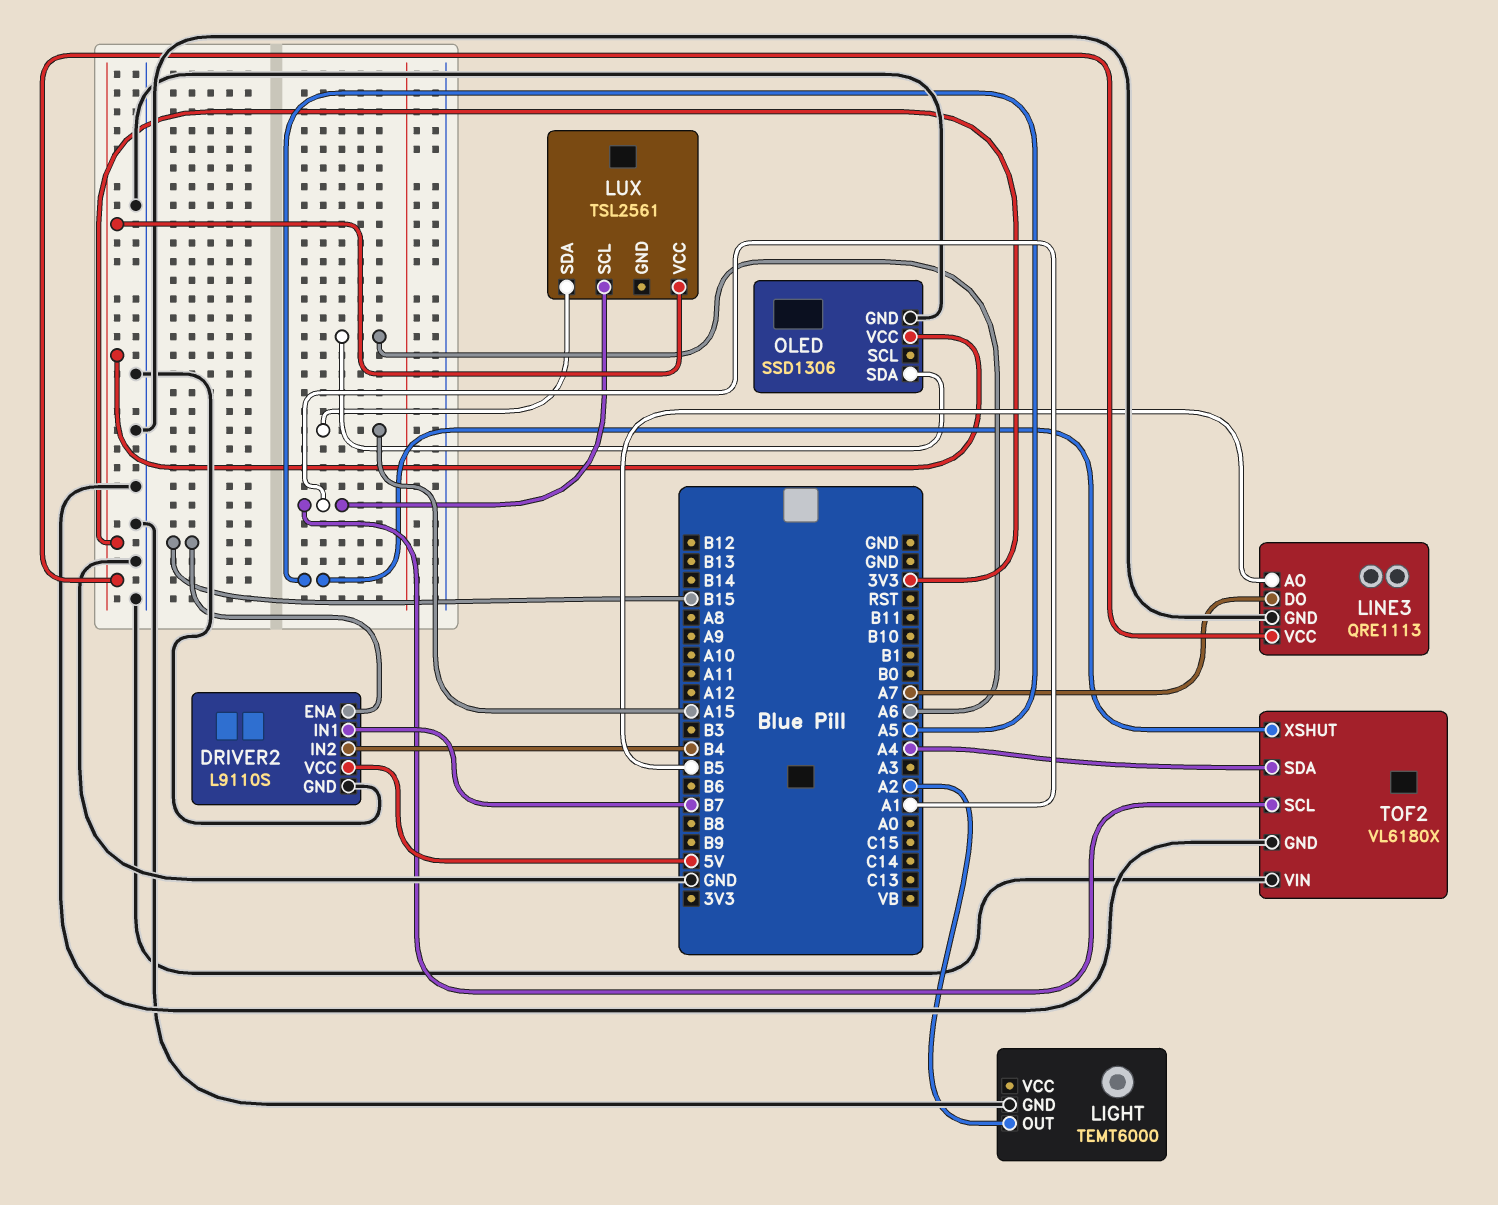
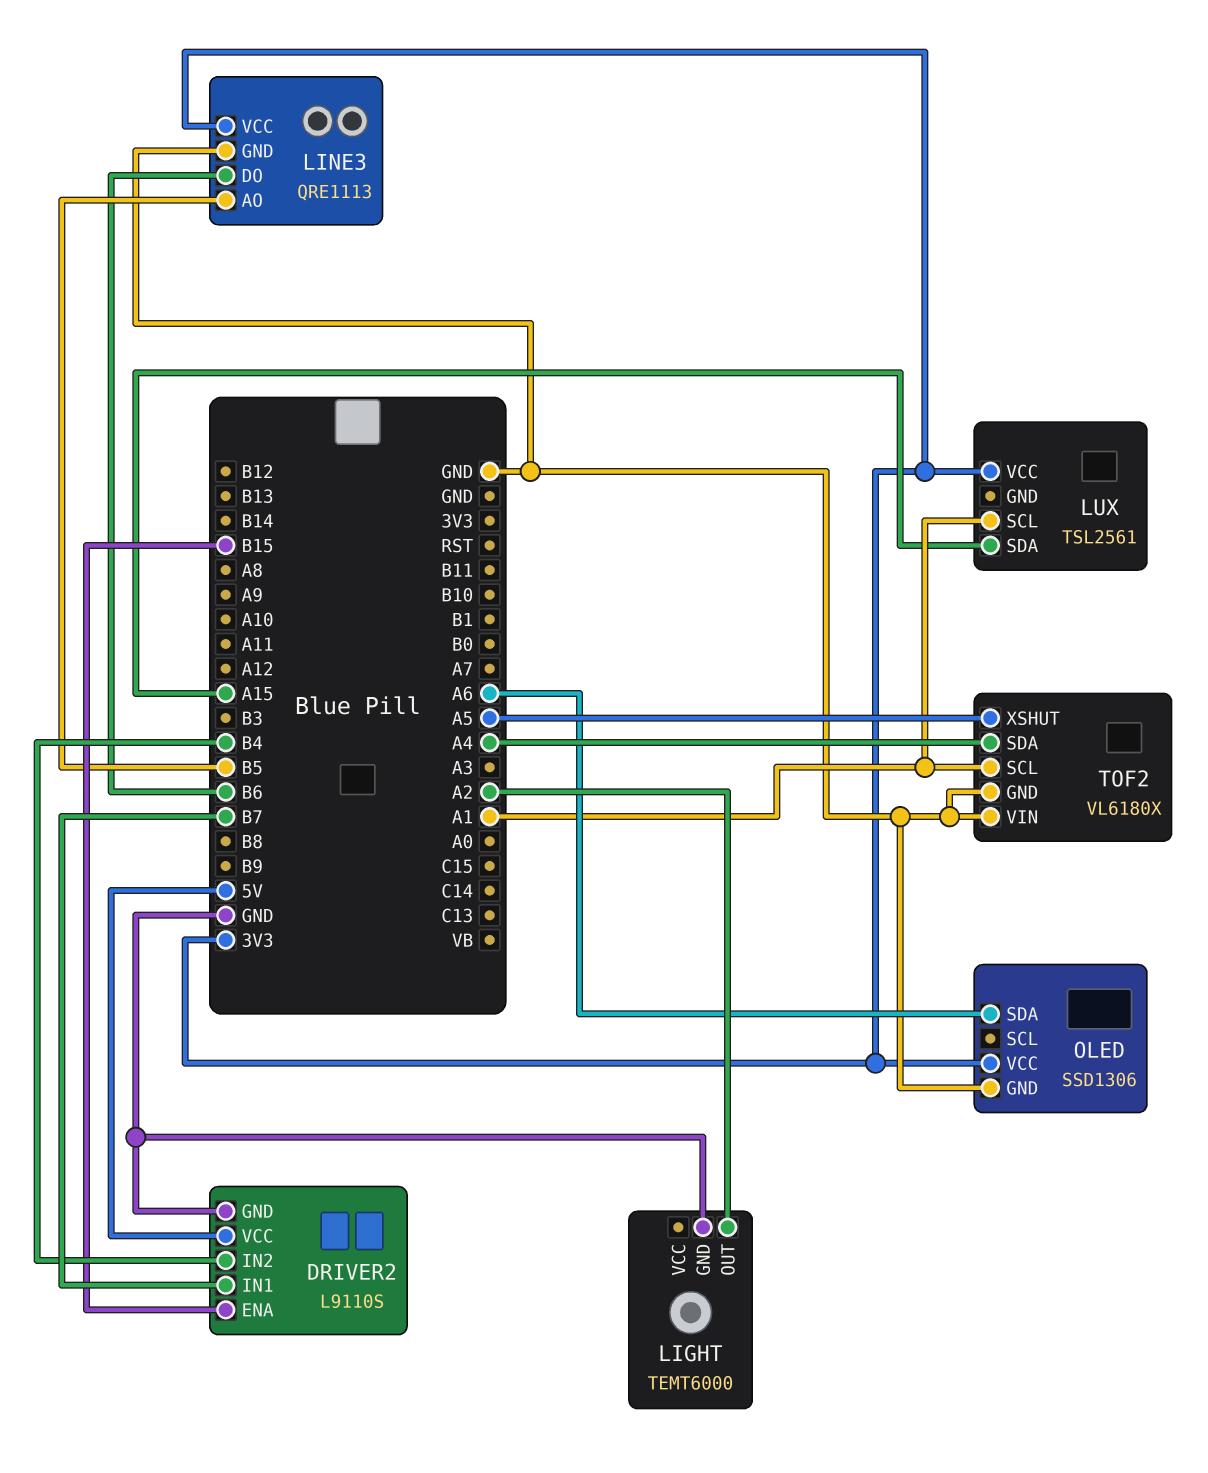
LINE3 pin DO: A7 -> B6

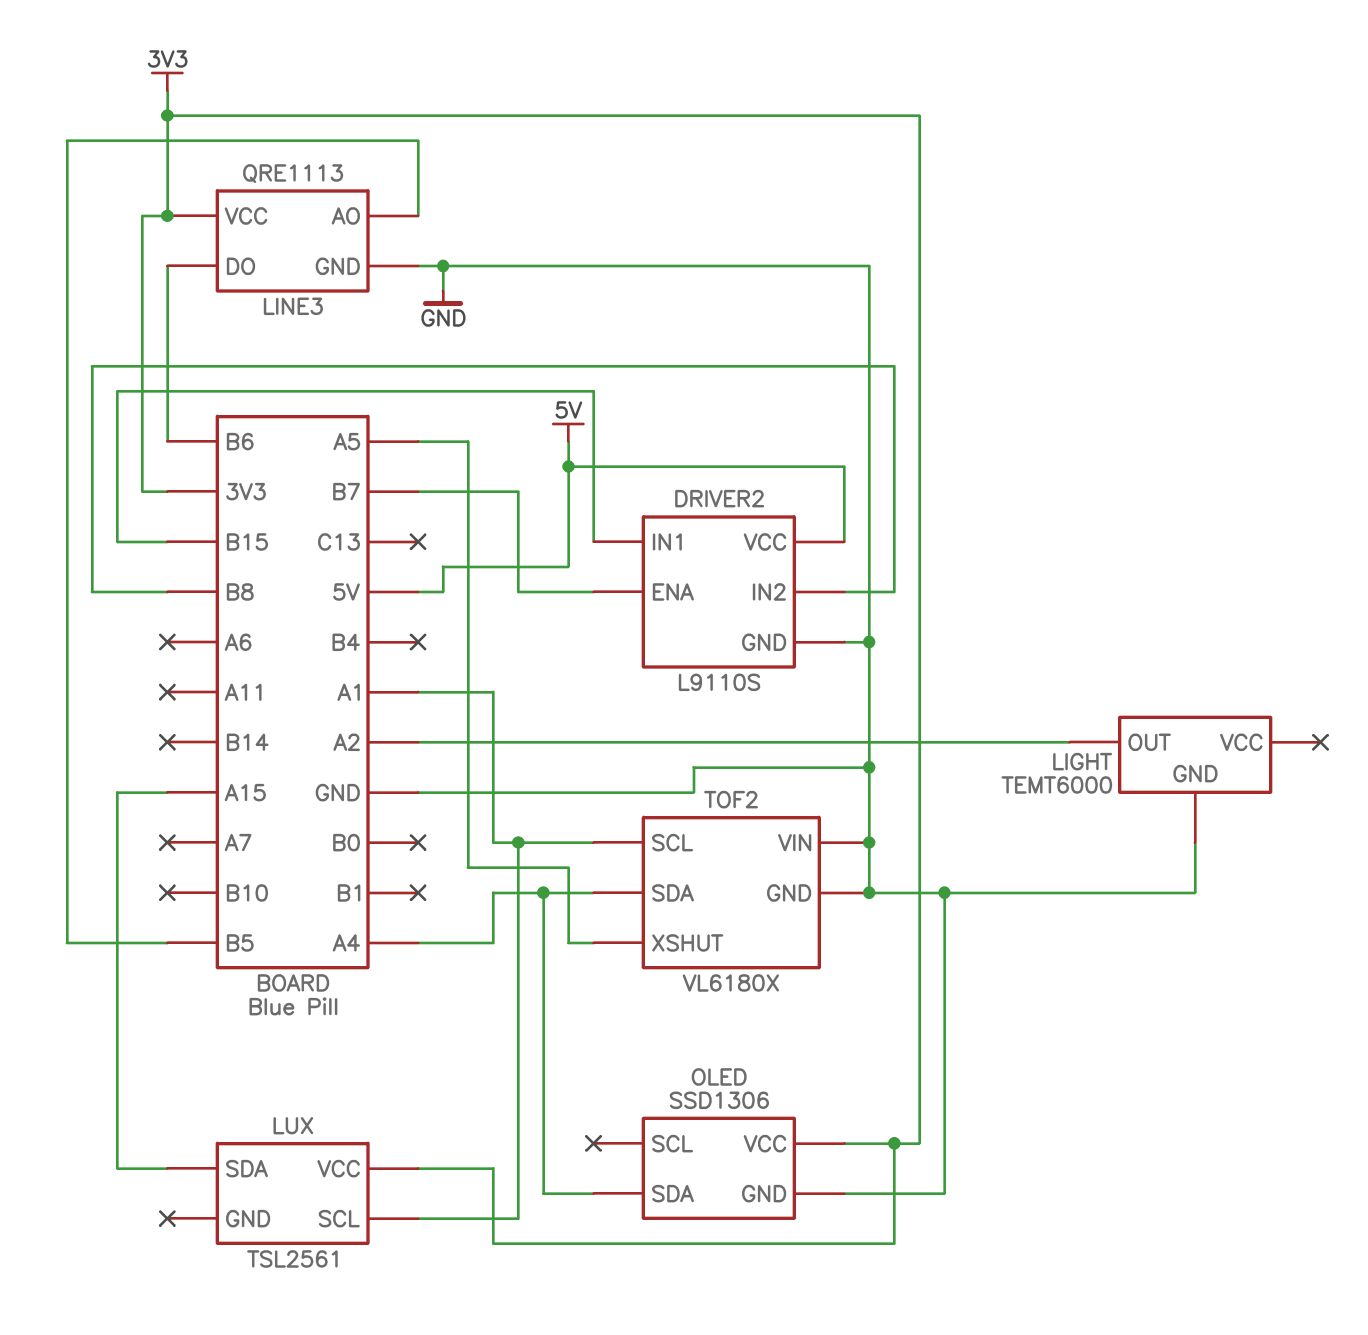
DRIVER2 pin ENA: B15 -> B7
DRIVER2 pin IN1: B7 -> B15
DRIVER2 pin IN2: B4 -> B8
OLED pin SDA: A6 -> A4

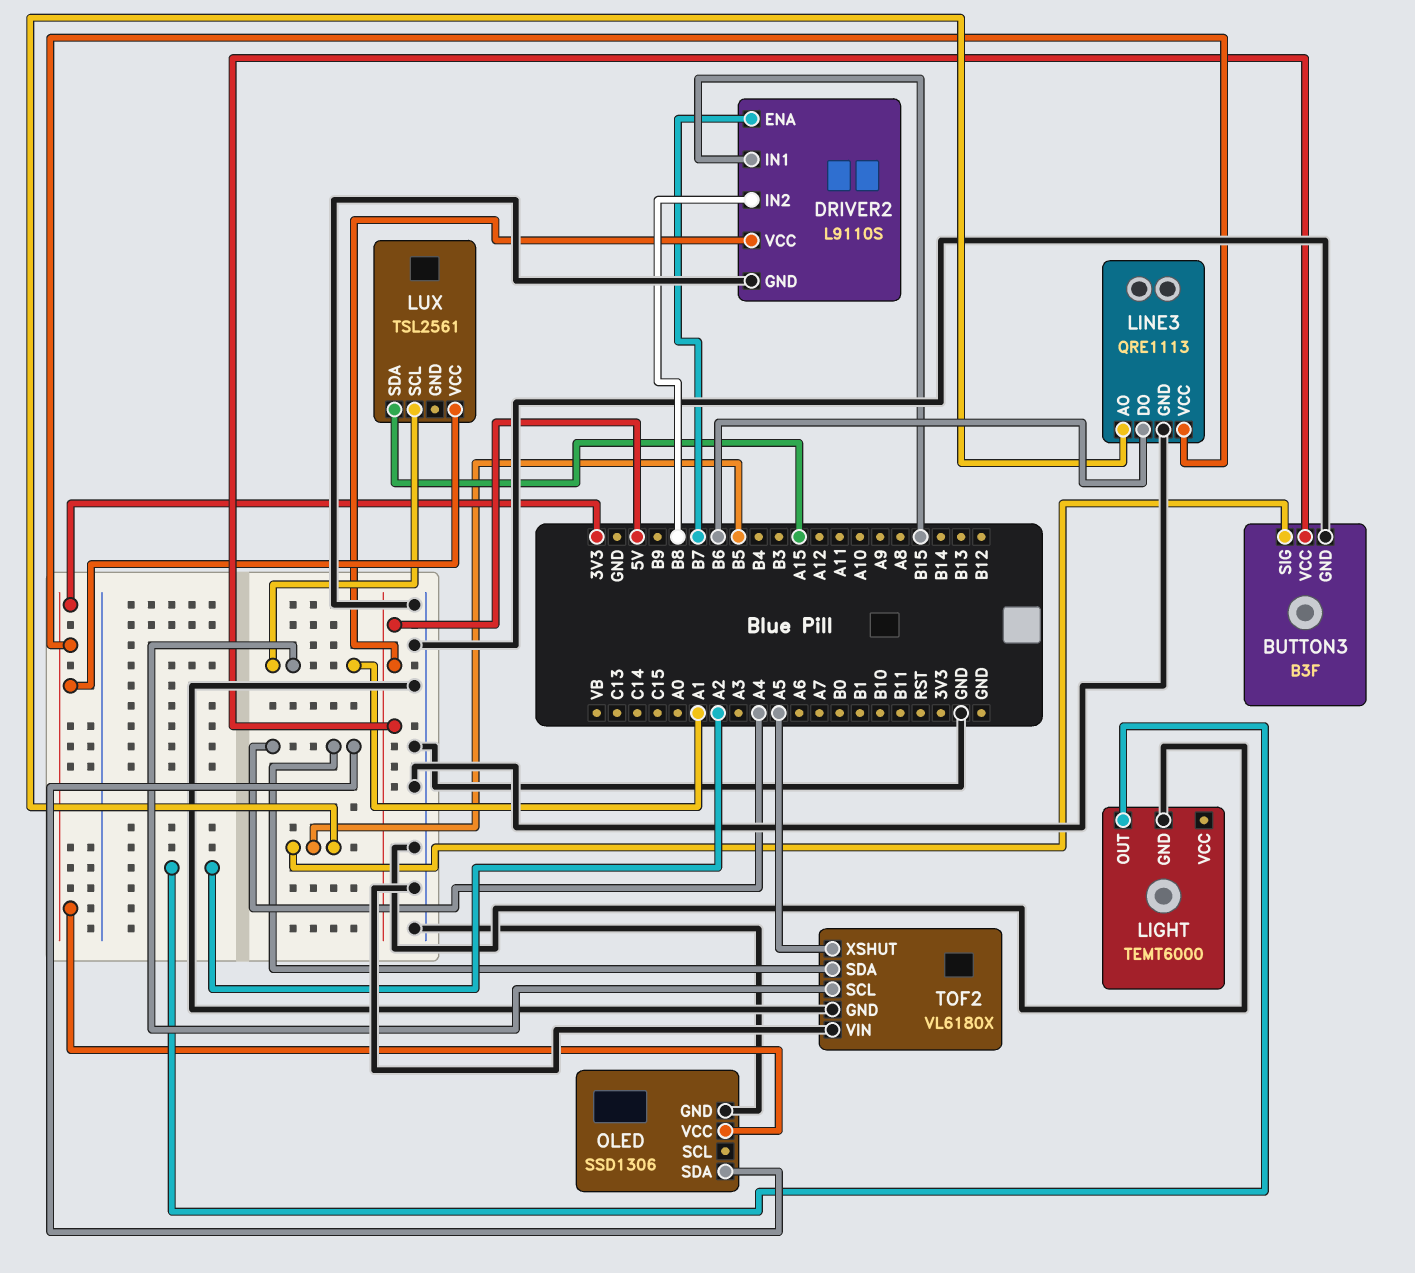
BUTTON3: none -> B3F
BUTTON3 pin GND: none -> GND
BUTTON3 pin SIG: none -> B5
BUTTON3 pin VCC: none -> 5V

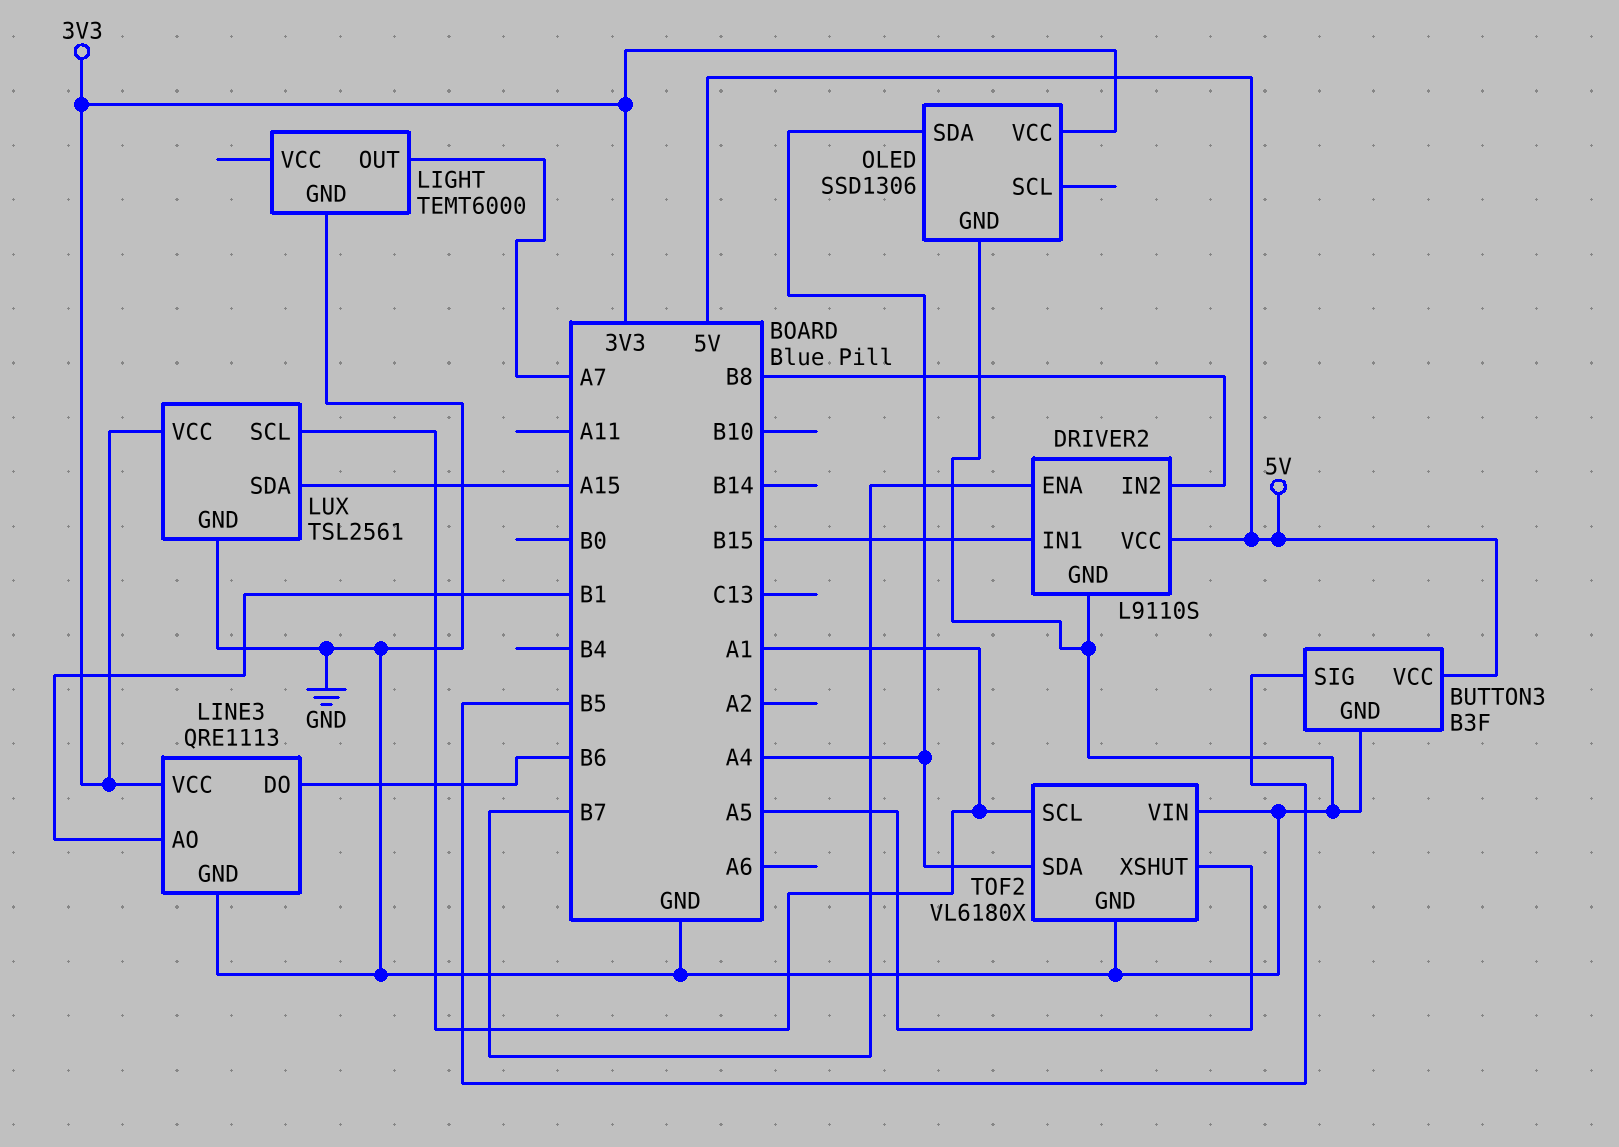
LIGHT pin OUT: A2 -> A7
LINE3 pin AO: B5 -> B1
LUX pin GND: none -> GND

